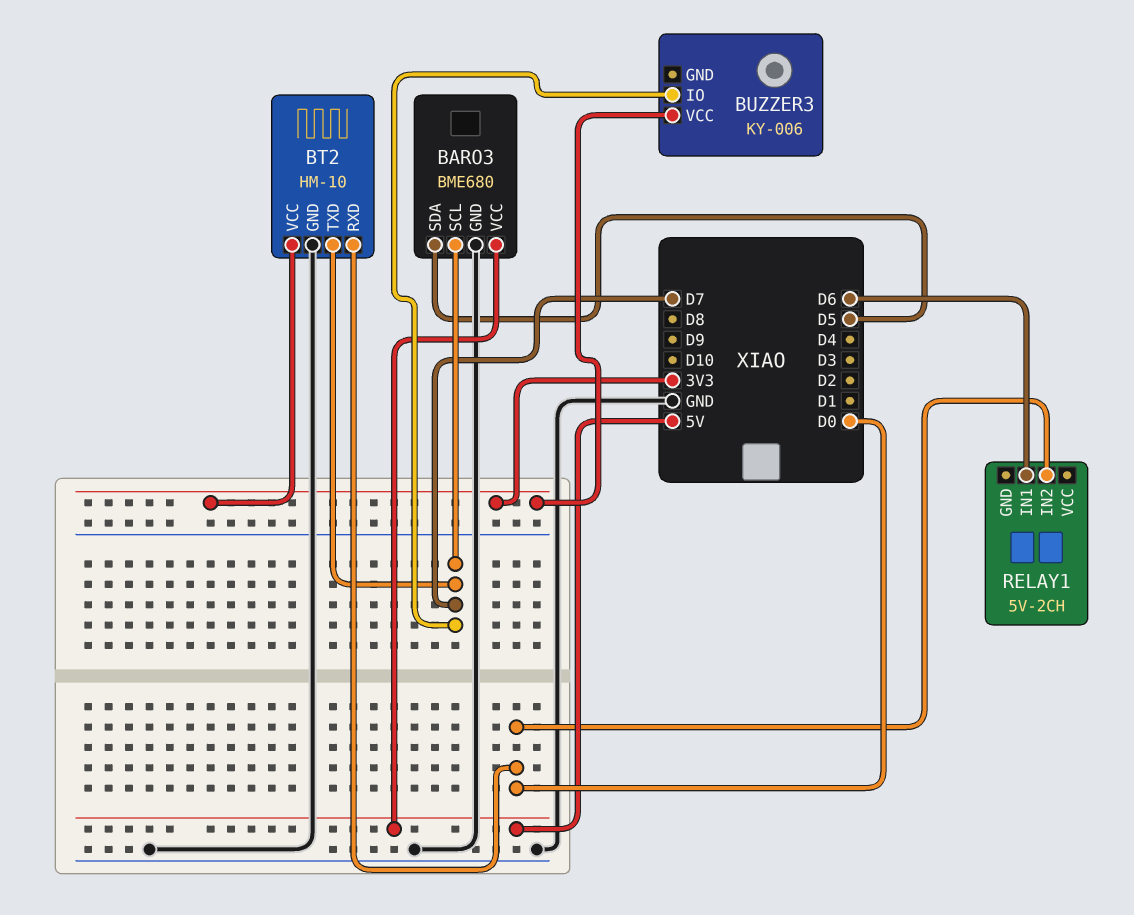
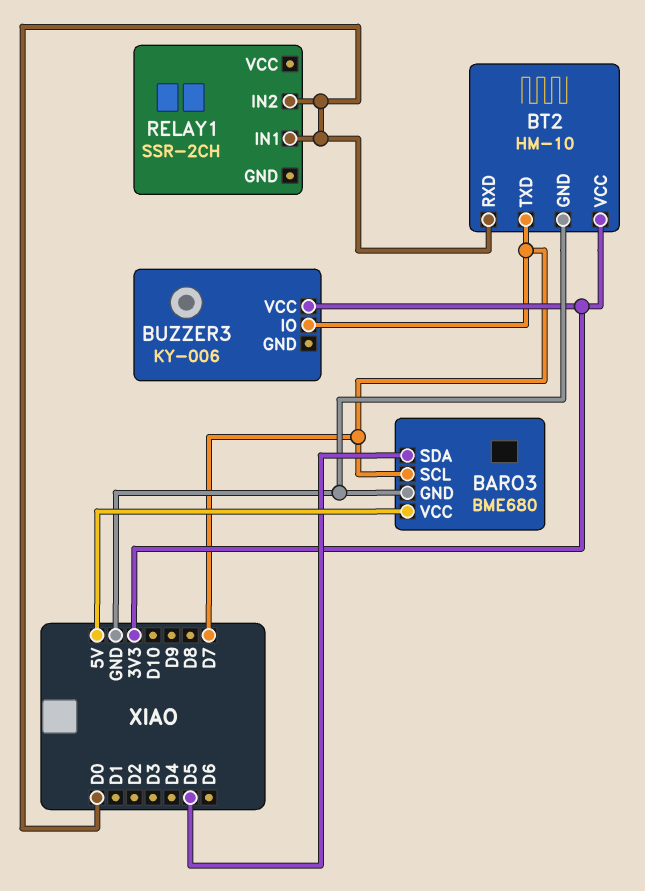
RELAY1: 5V-2CH -> SSR-2CH
RELAY1 pin IN1: D6 -> D0

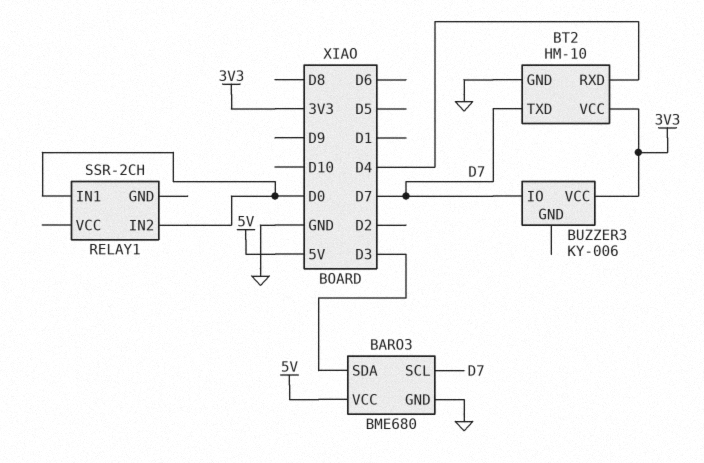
BARO3 pin SDA: D5 -> D3
BT2 pin RXD: D0 -> D4

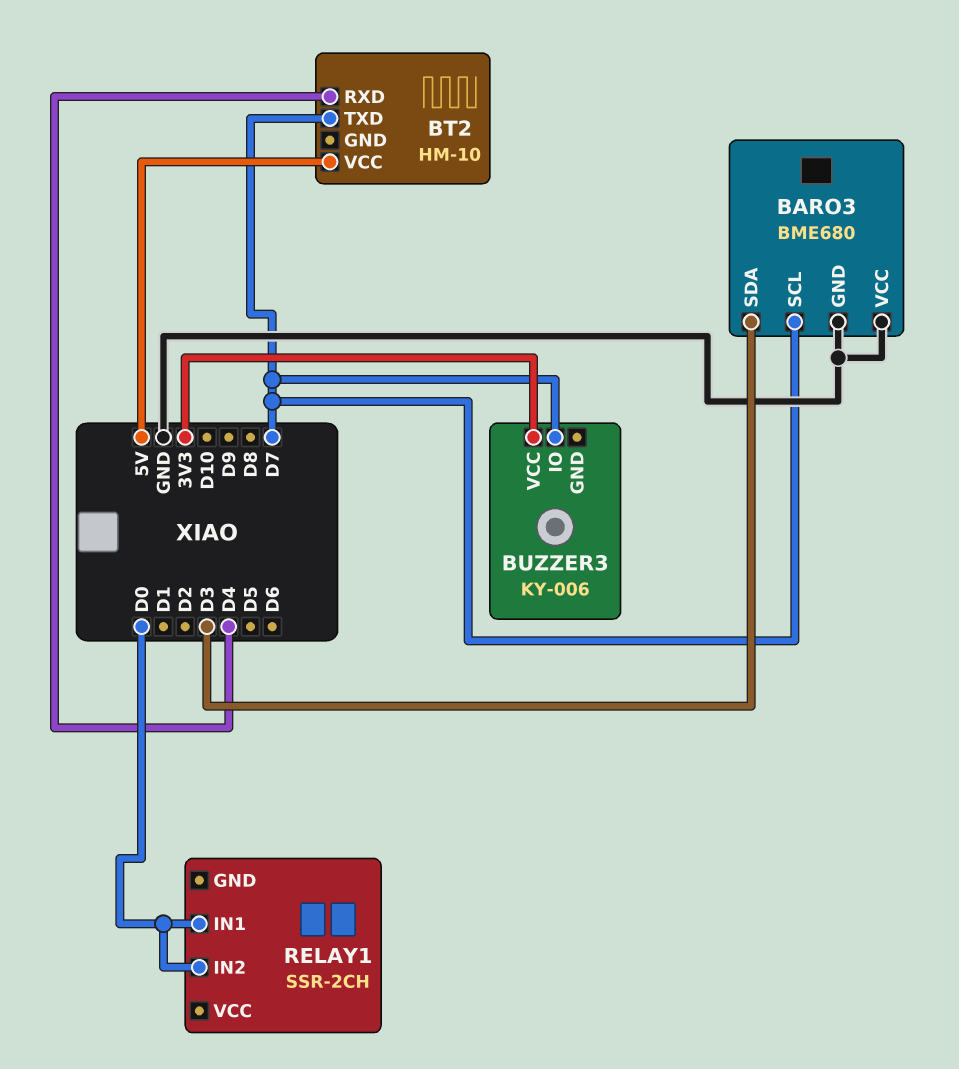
BARO3 pin VCC: 5V -> GND
BT2 pin GND: GND -> none
BT2 pin VCC: 3V3 -> 5V

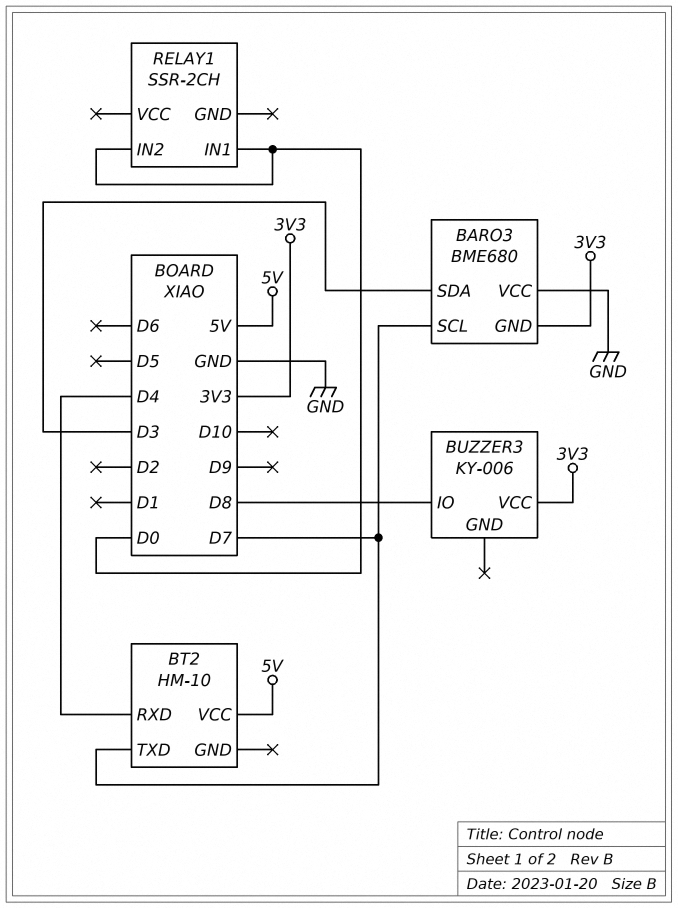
BARO3 pin GND: GND -> 3V3
BUZZER3 pin IO: D7 -> D8

